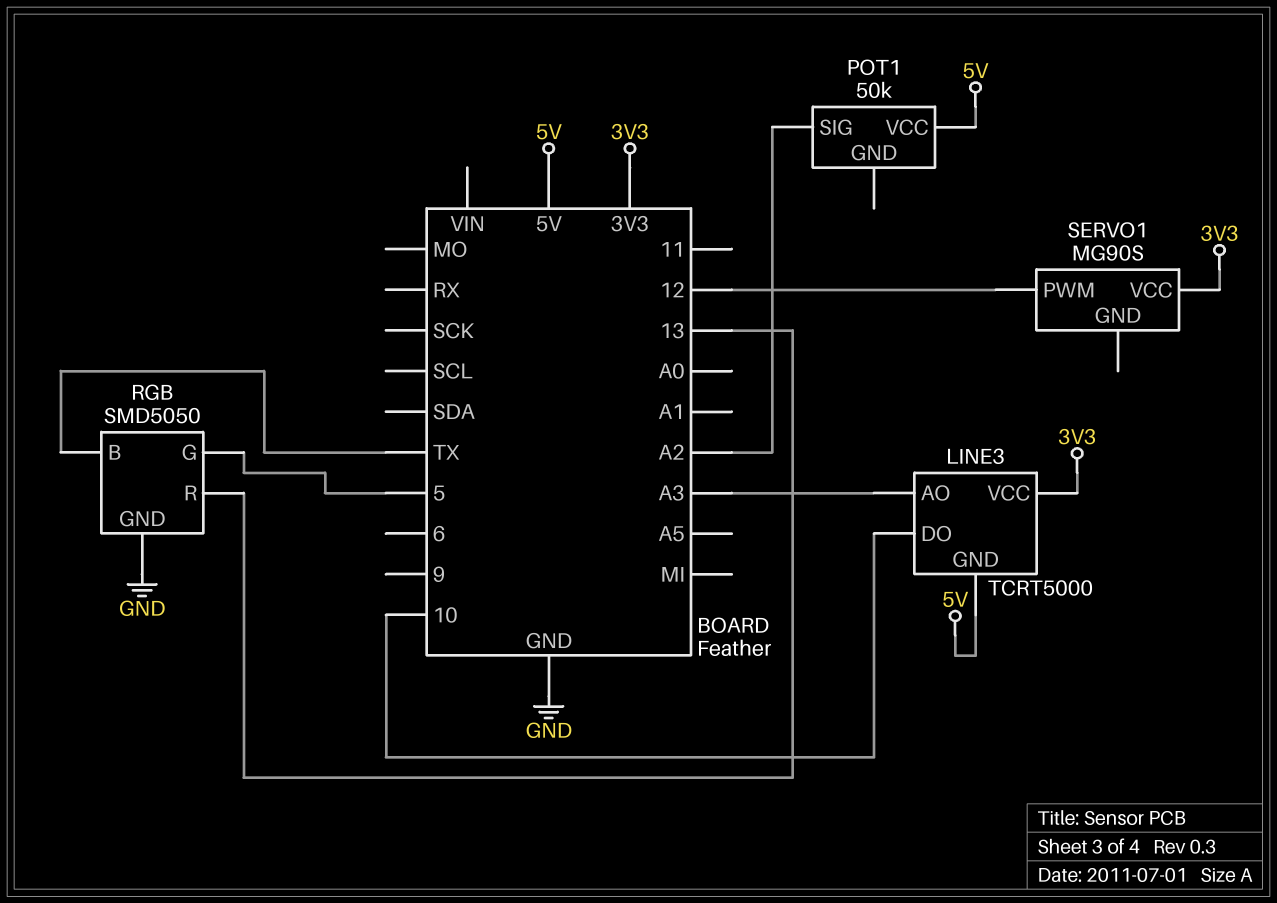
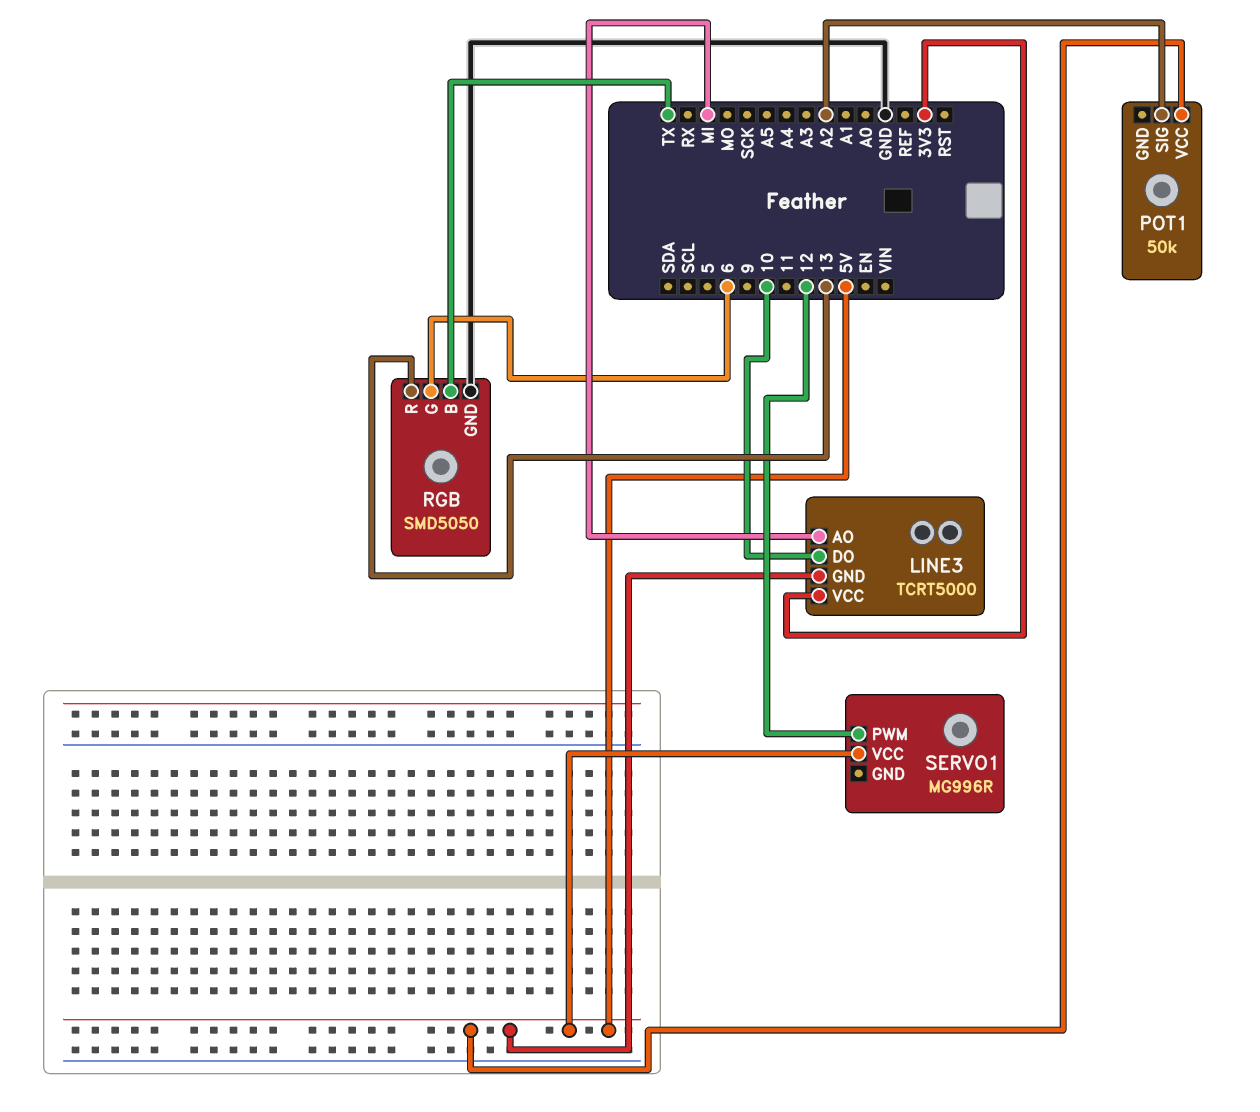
LINE3 pin AO: A3 -> MI
RGB pin G: 5 -> 6
SERVO1: MG90S -> MG996R
SERVO1 pin VCC: 3V3 -> 5V

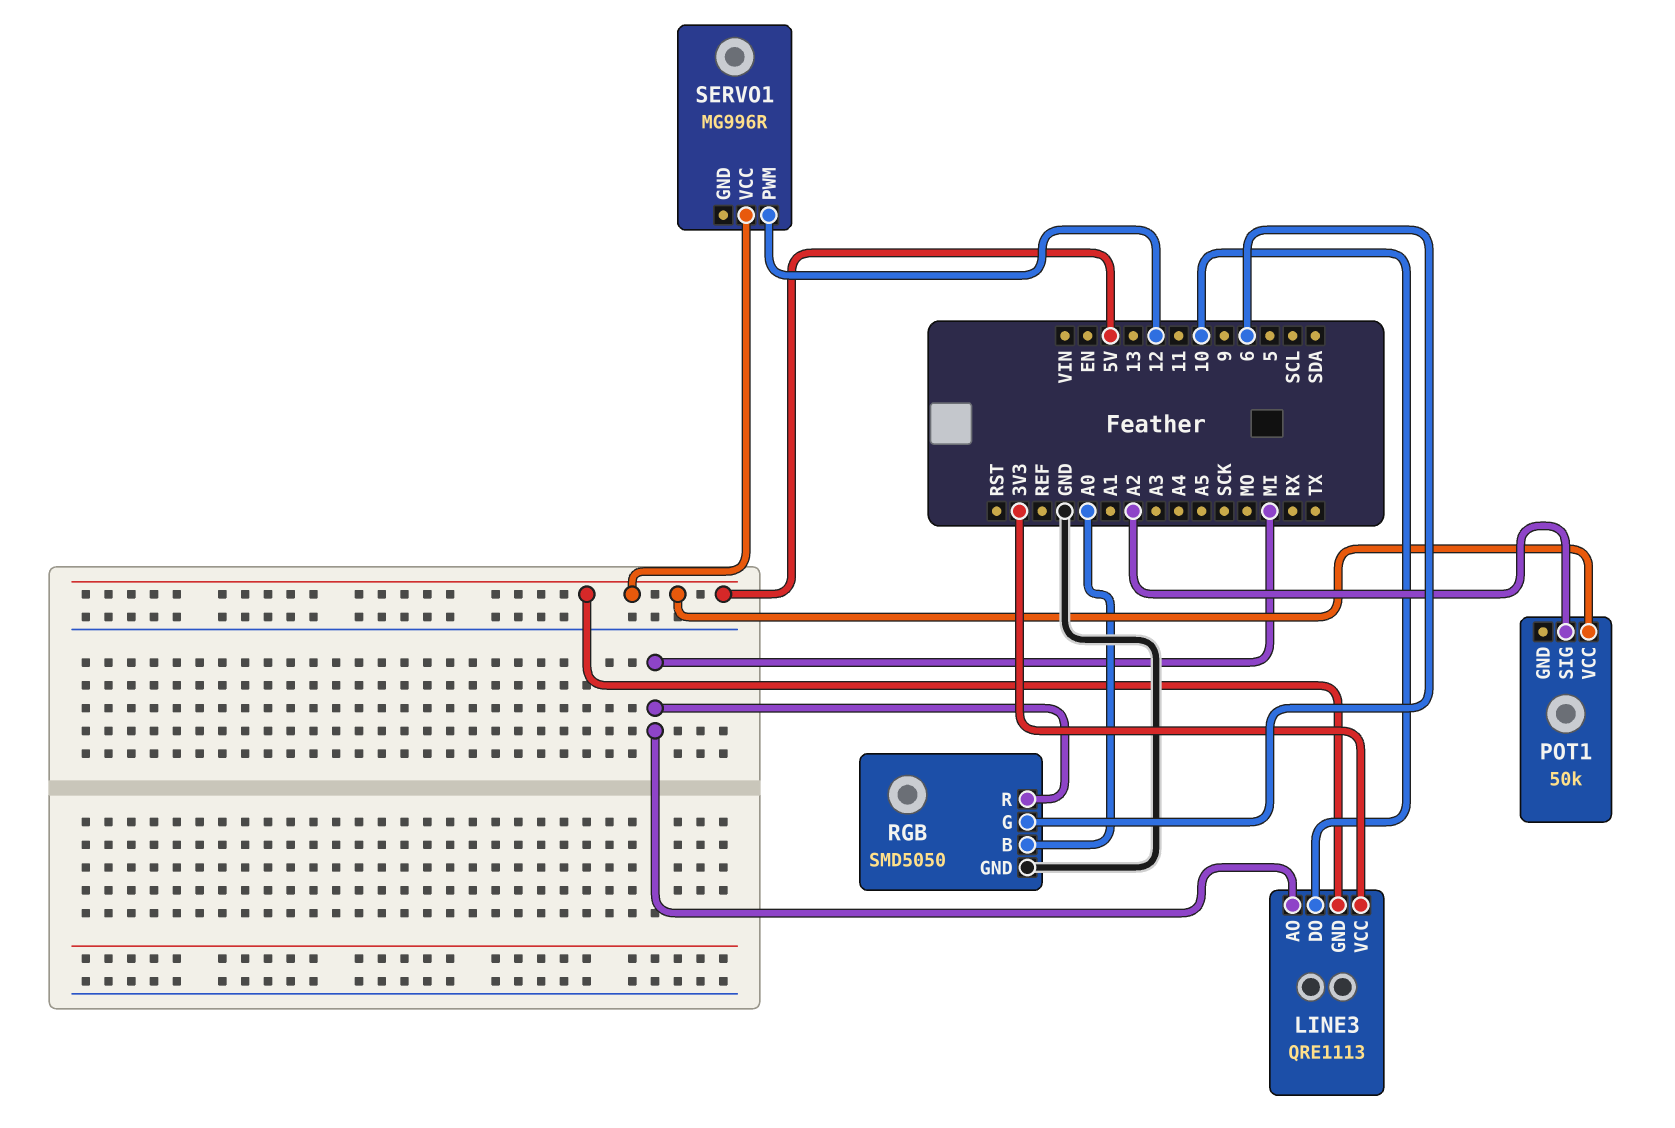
LINE3: TCRT5000 -> QRE1113
RGB pin B: TX -> A0
RGB pin R: 13 -> MI

